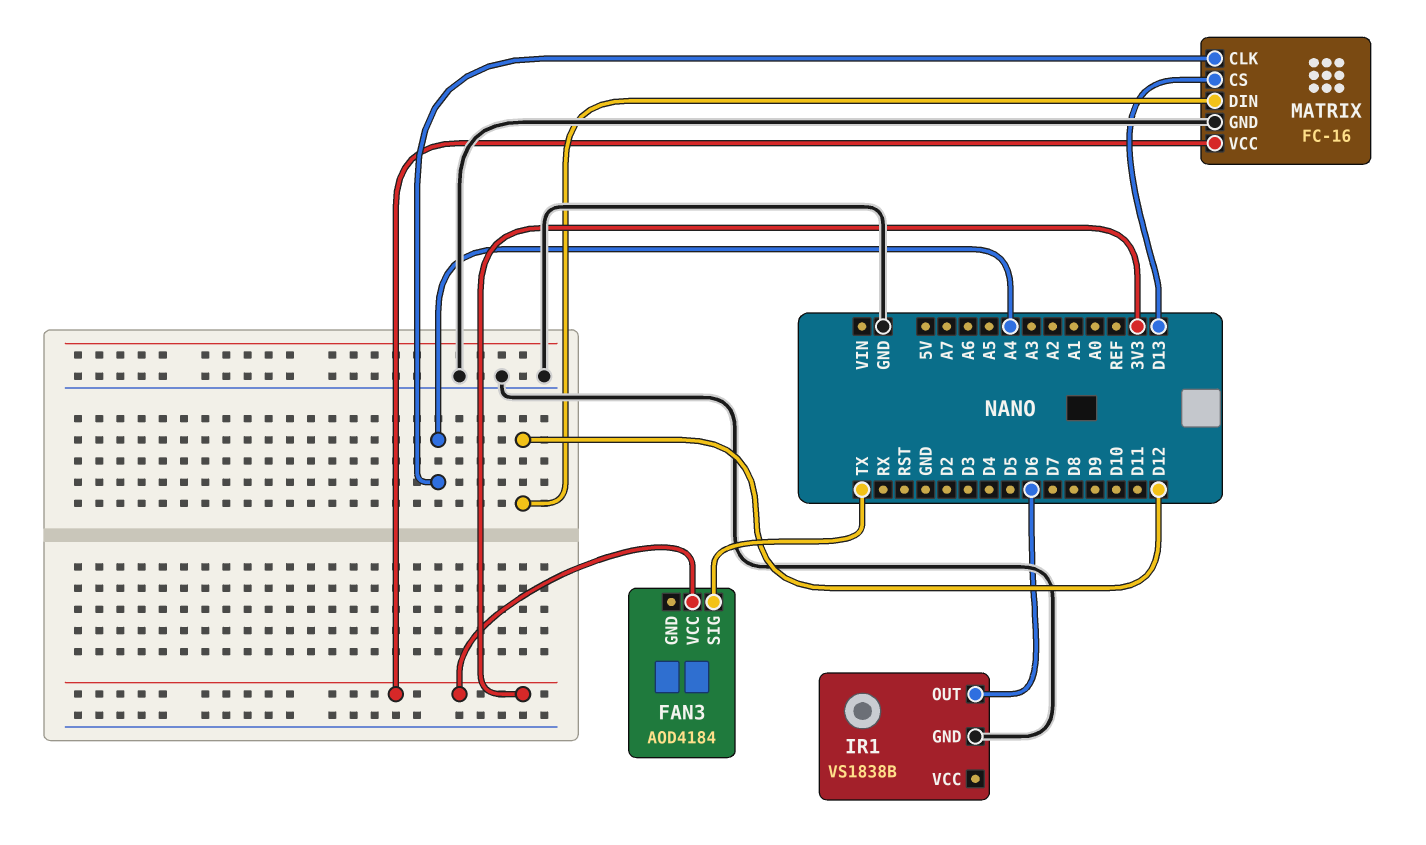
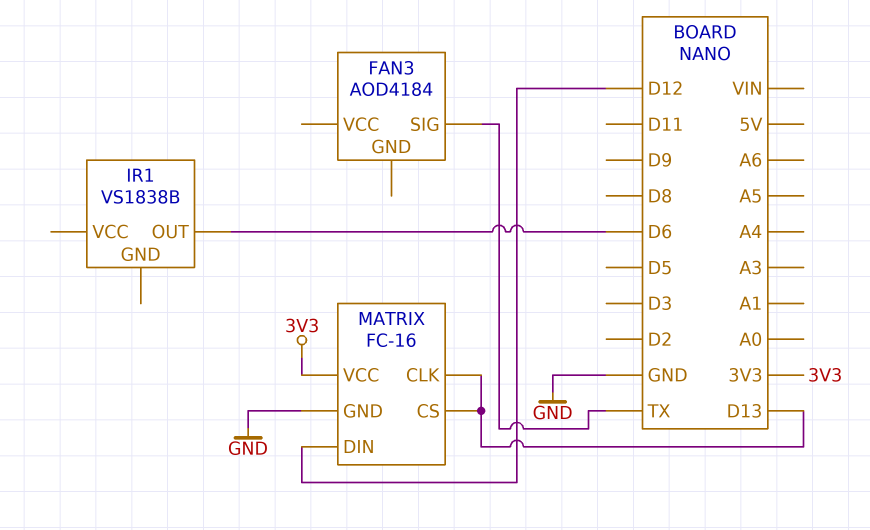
FAN3 pin VCC: 3V3 -> none
IR1 pin GND: GND -> none
MATRIX pin CLK: A4 -> D13

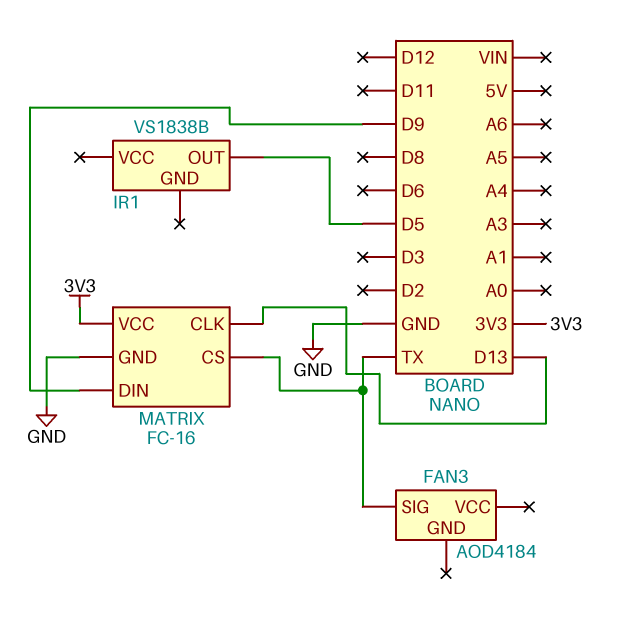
IR1 pin OUT: D6 -> D5
MATRIX pin CS: D13 -> TX
MATRIX pin DIN: D12 -> D9

